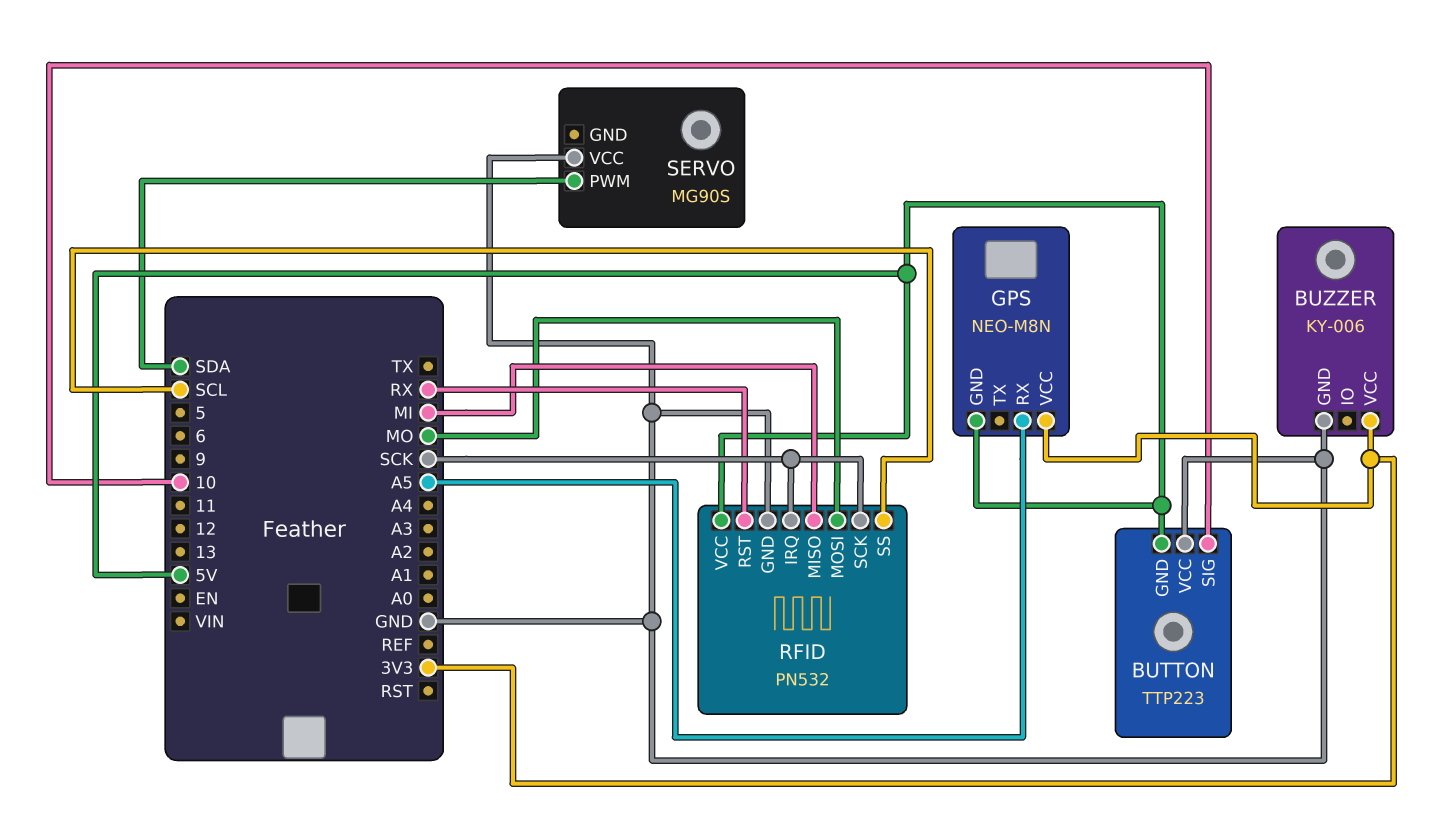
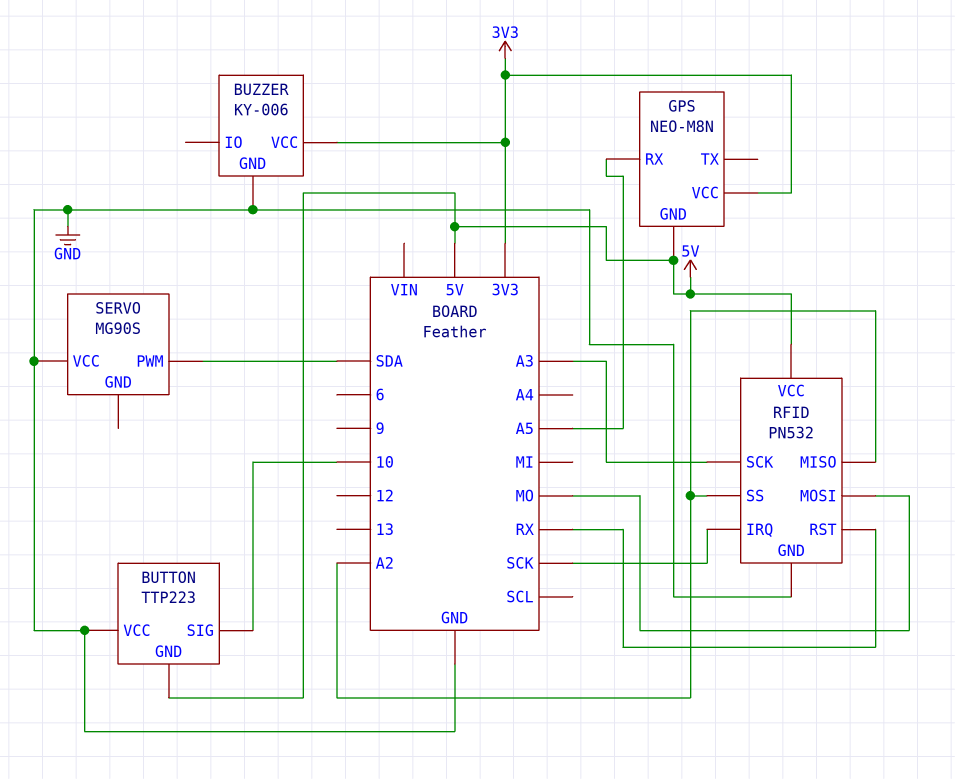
RFID pin MISO: MI -> A2
RFID pin SCK: SCK -> A3
RFID pin SS: SCL -> A2

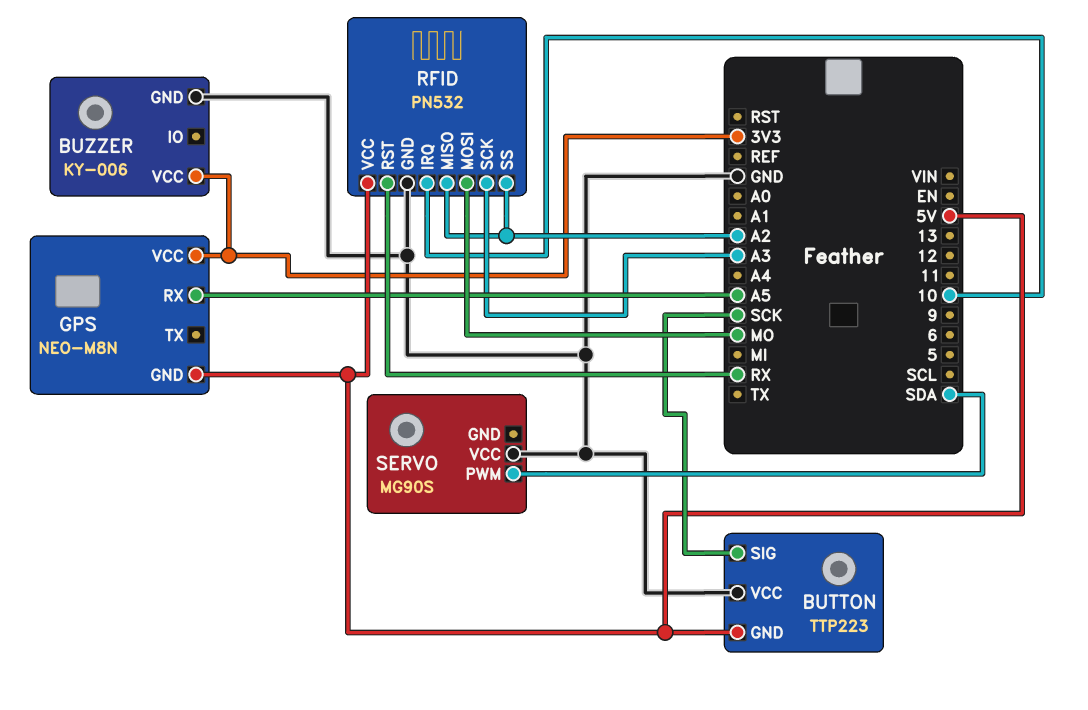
BUTTON pin SIG: 10 -> SCK
RFID pin IRQ: SCK -> 10

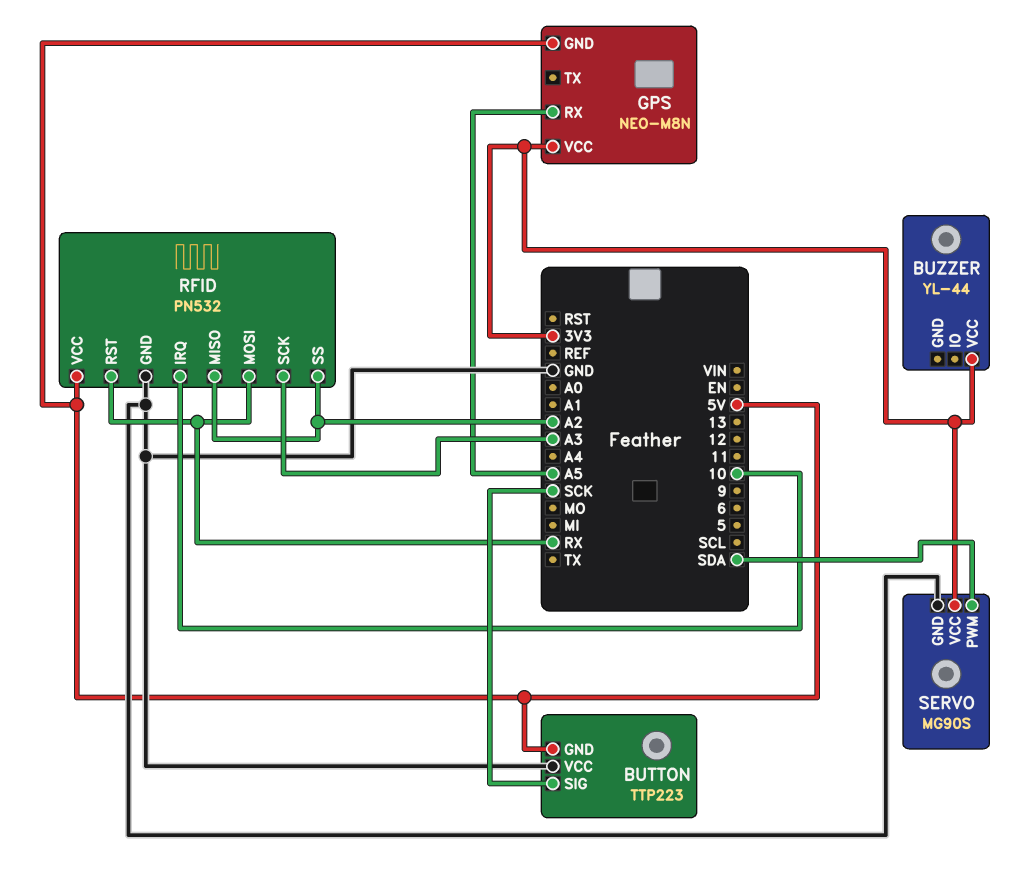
BUZZER: KY-006 -> YL-44
BUZZER pin GND: GND -> none
RFID pin MOSI: MO -> RX
SERVO pin GND: none -> GND
SERVO pin VCC: GND -> 3V3

